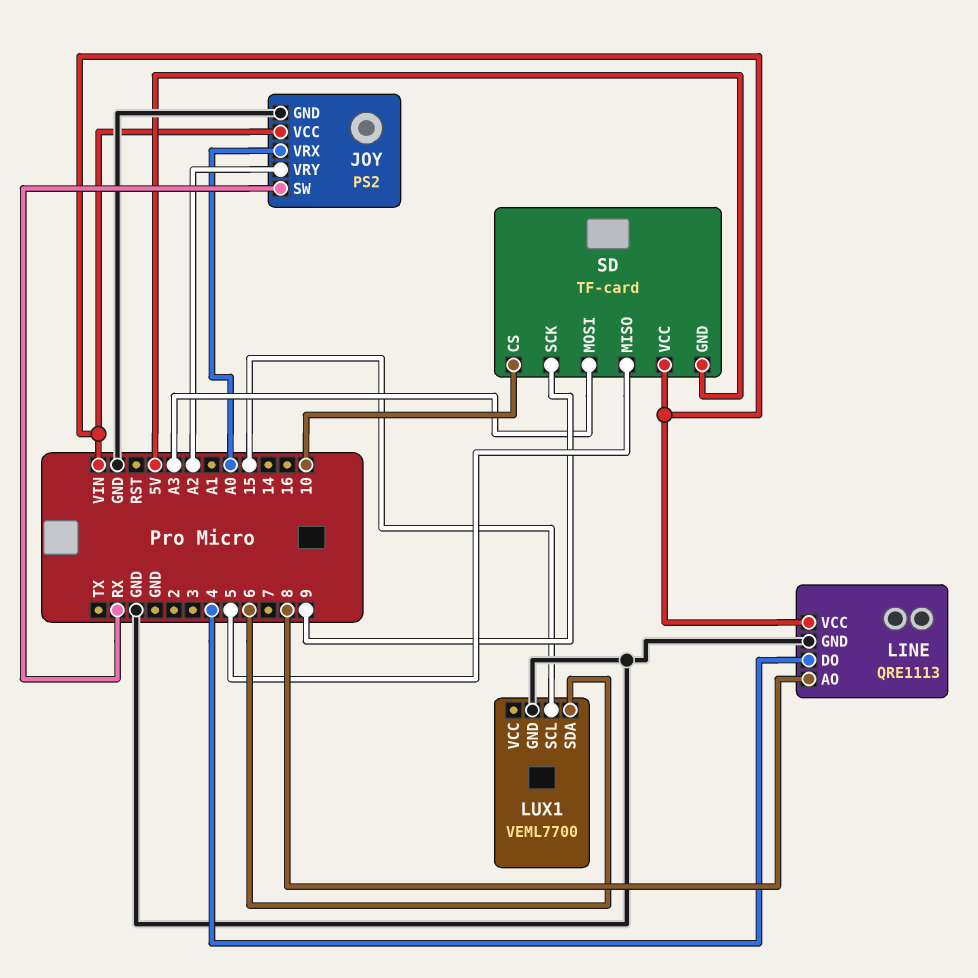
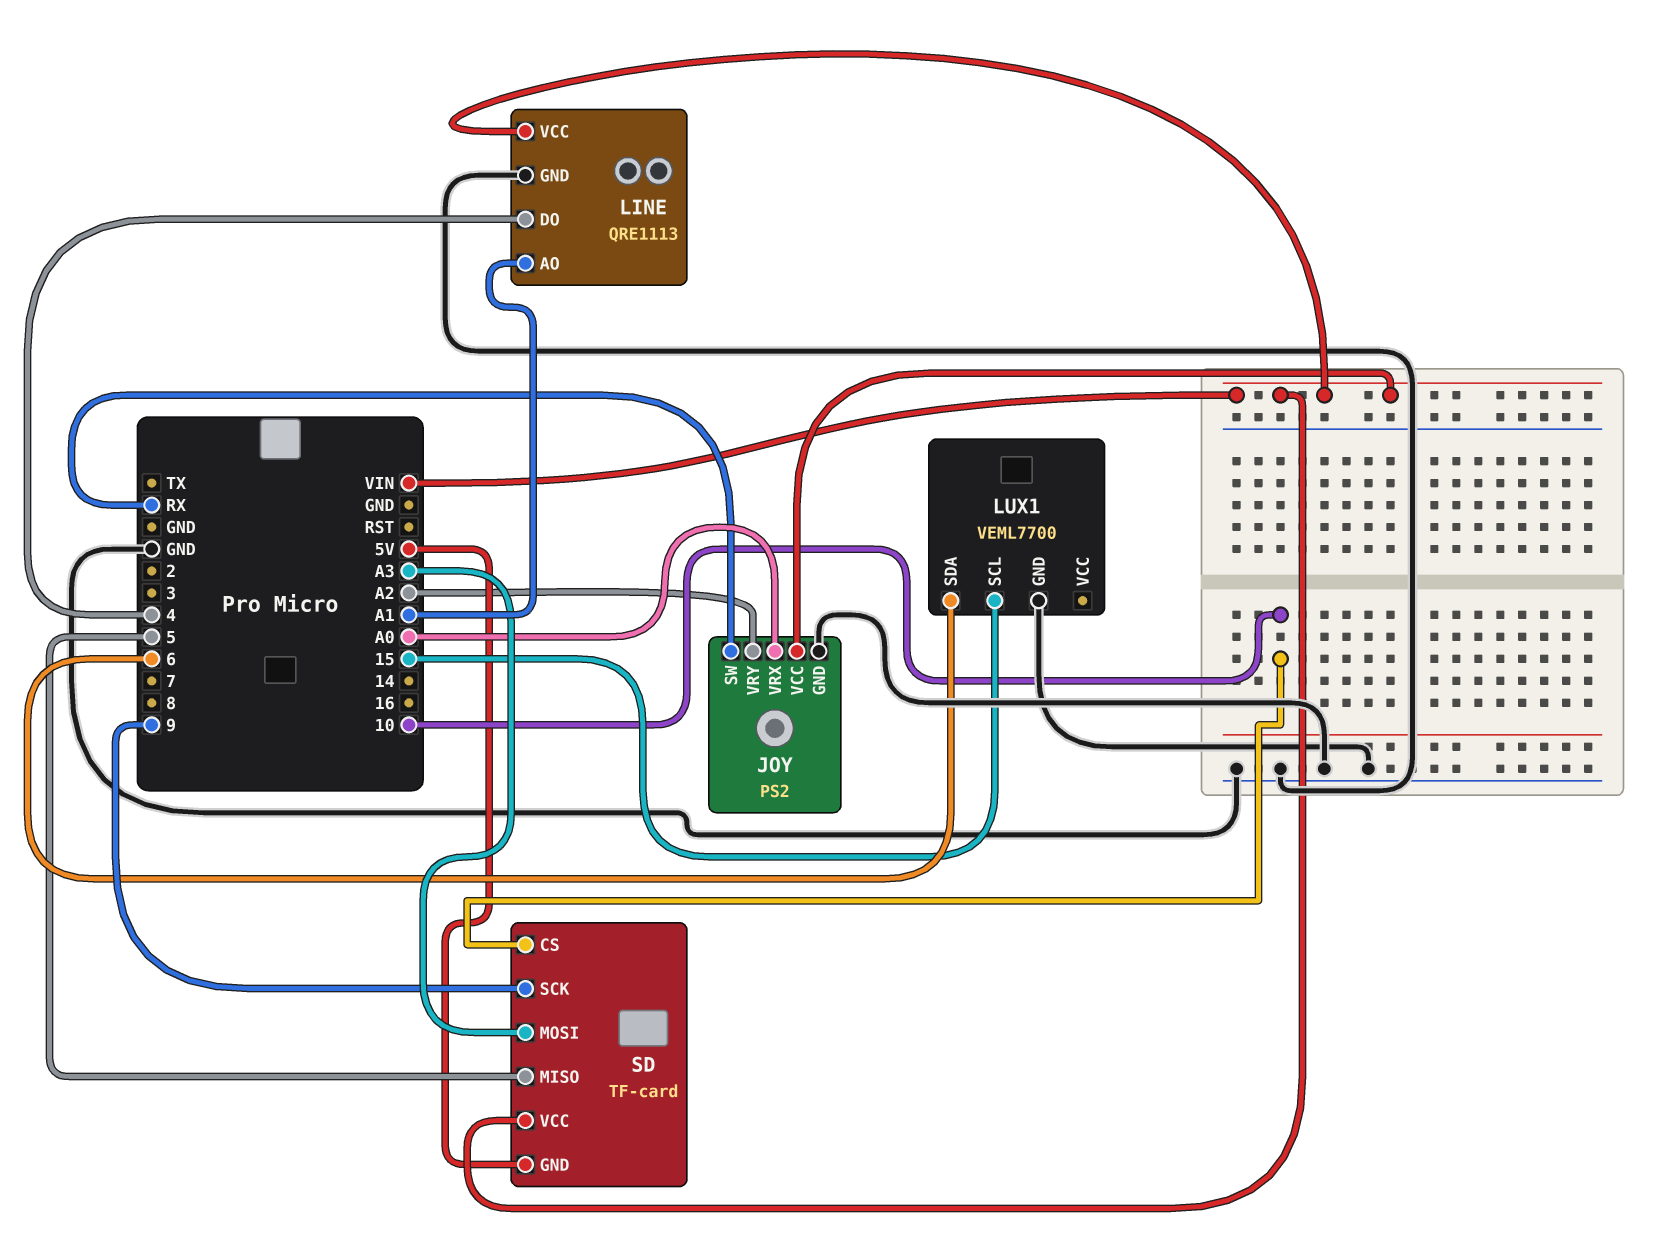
LINE pin AO: 8 -> A1

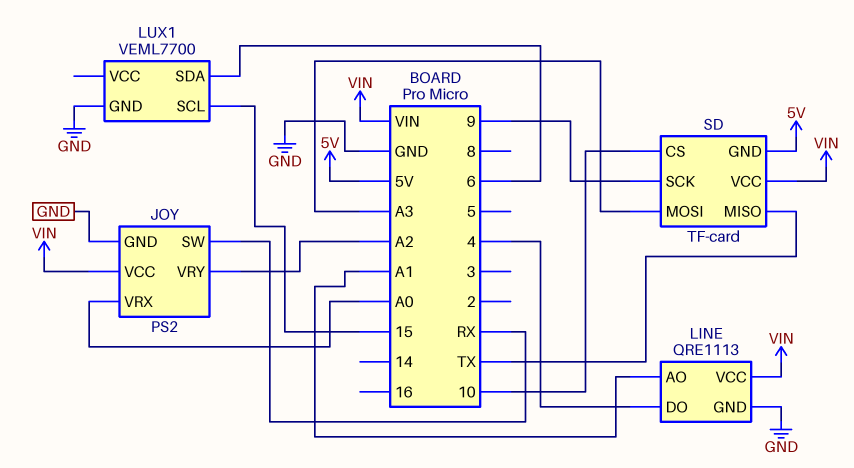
SD pin MISO: 5 -> TX

